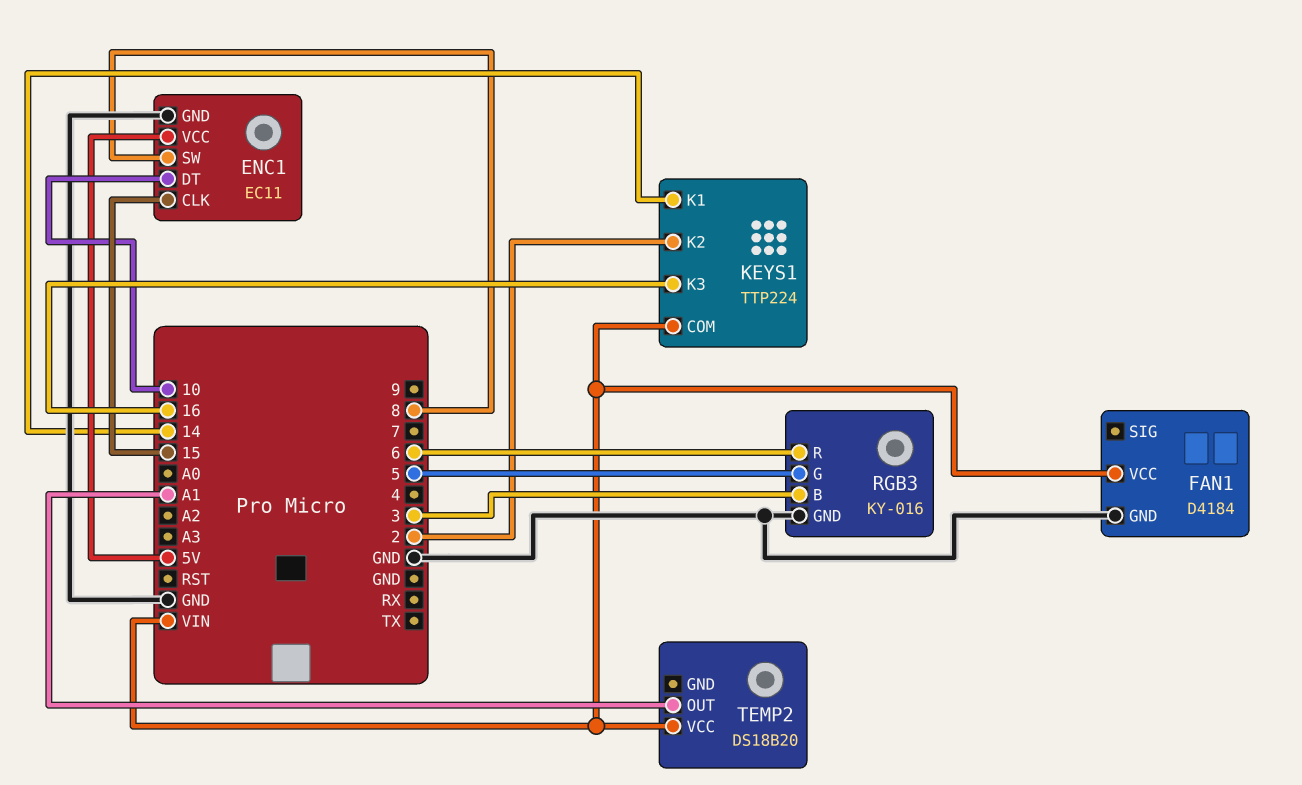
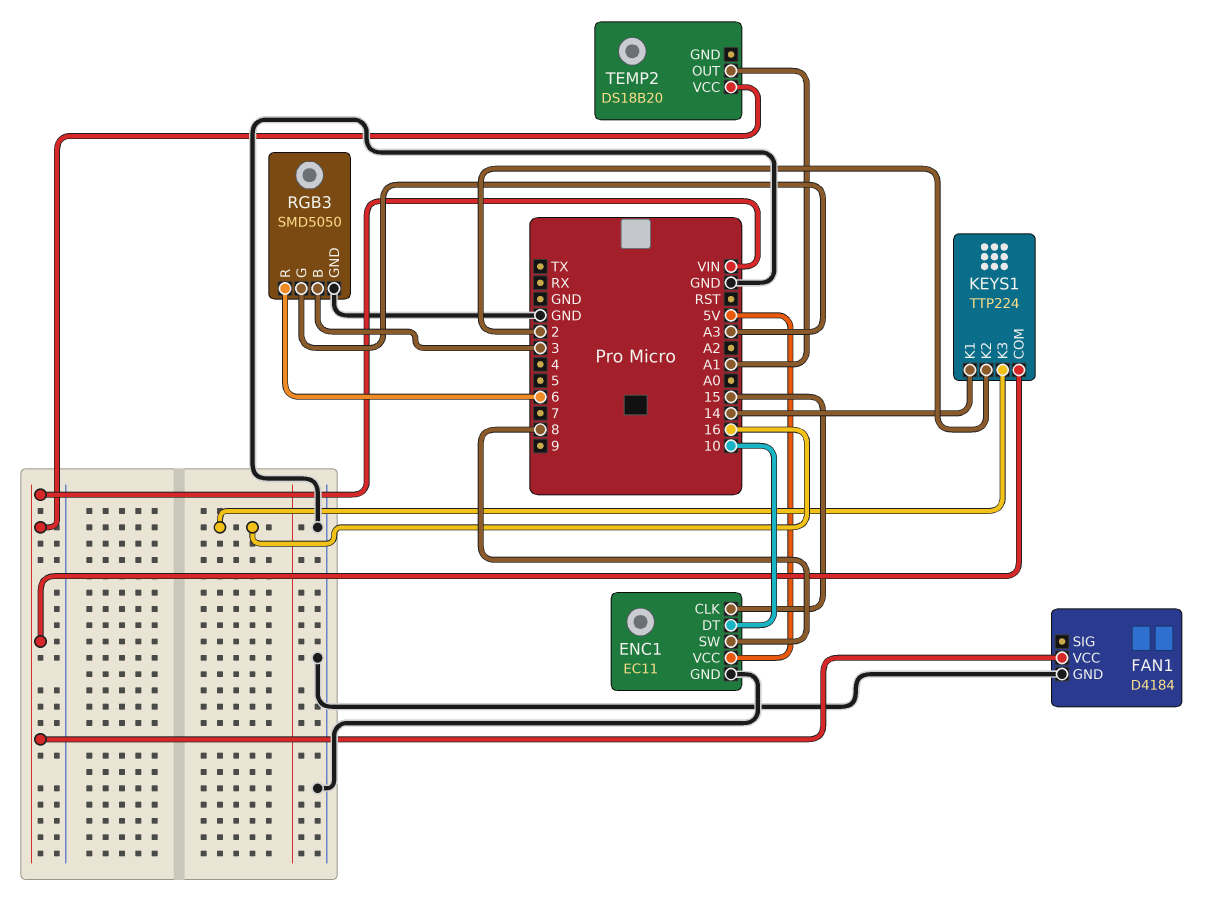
RGB3: KY-016 -> SMD5050
RGB3 pin G: 5 -> A3

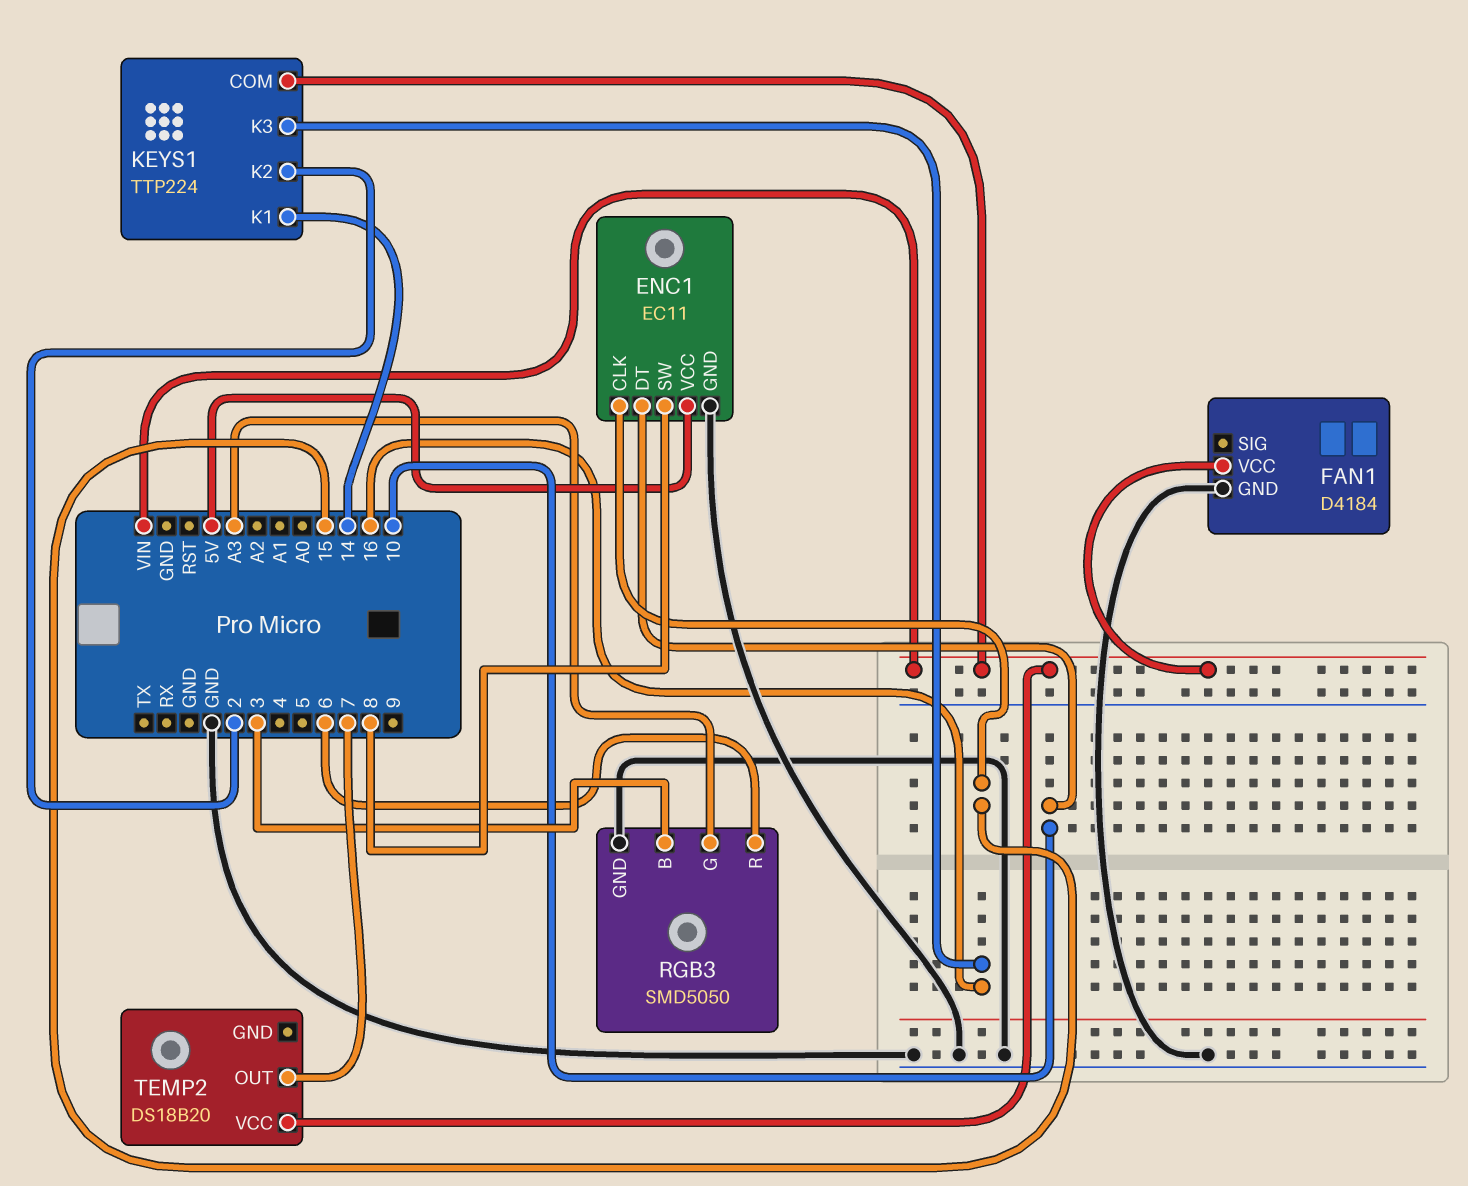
TEMP2 pin OUT: A1 -> 7

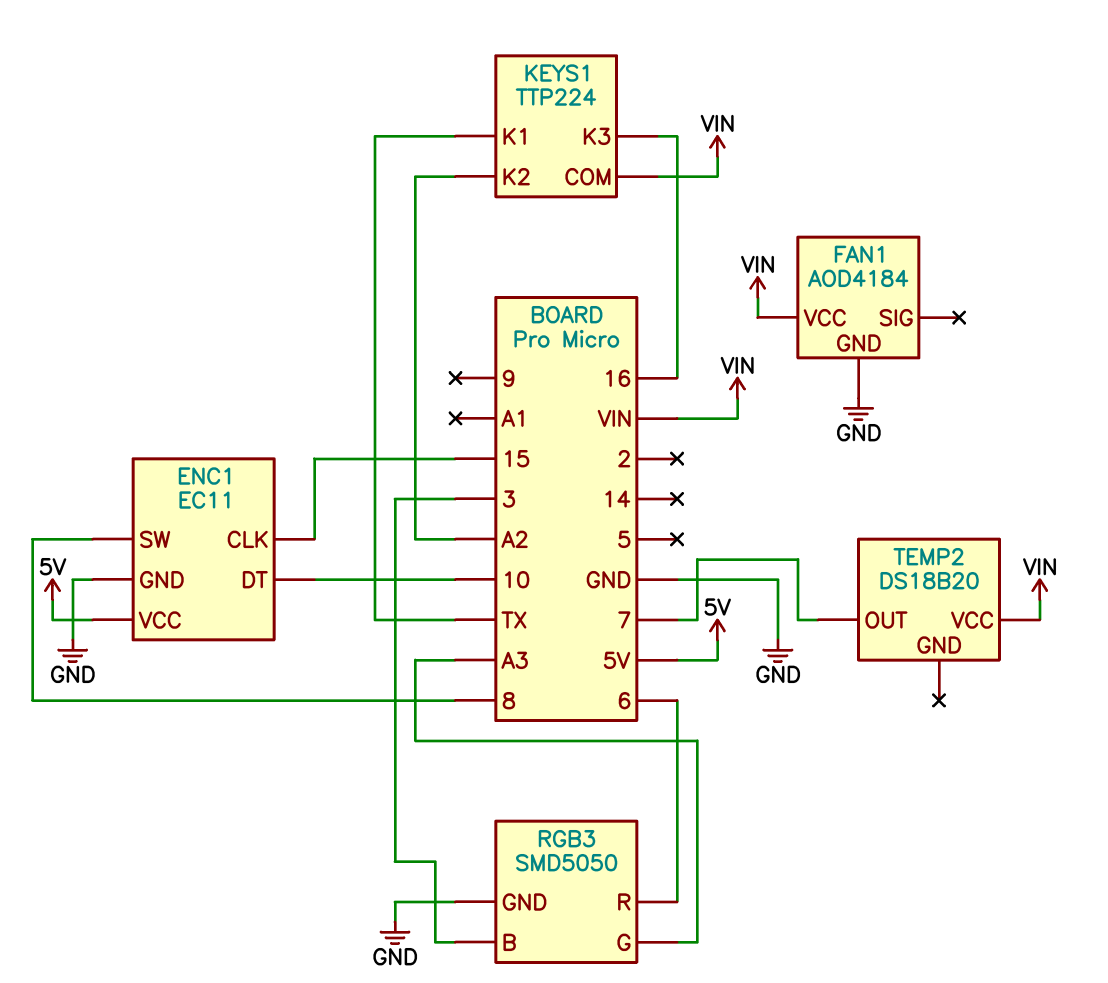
FAN1: D4184 -> AOD4184
KEYS1 pin K1: 14 -> TX
KEYS1 pin K2: 2 -> A2

